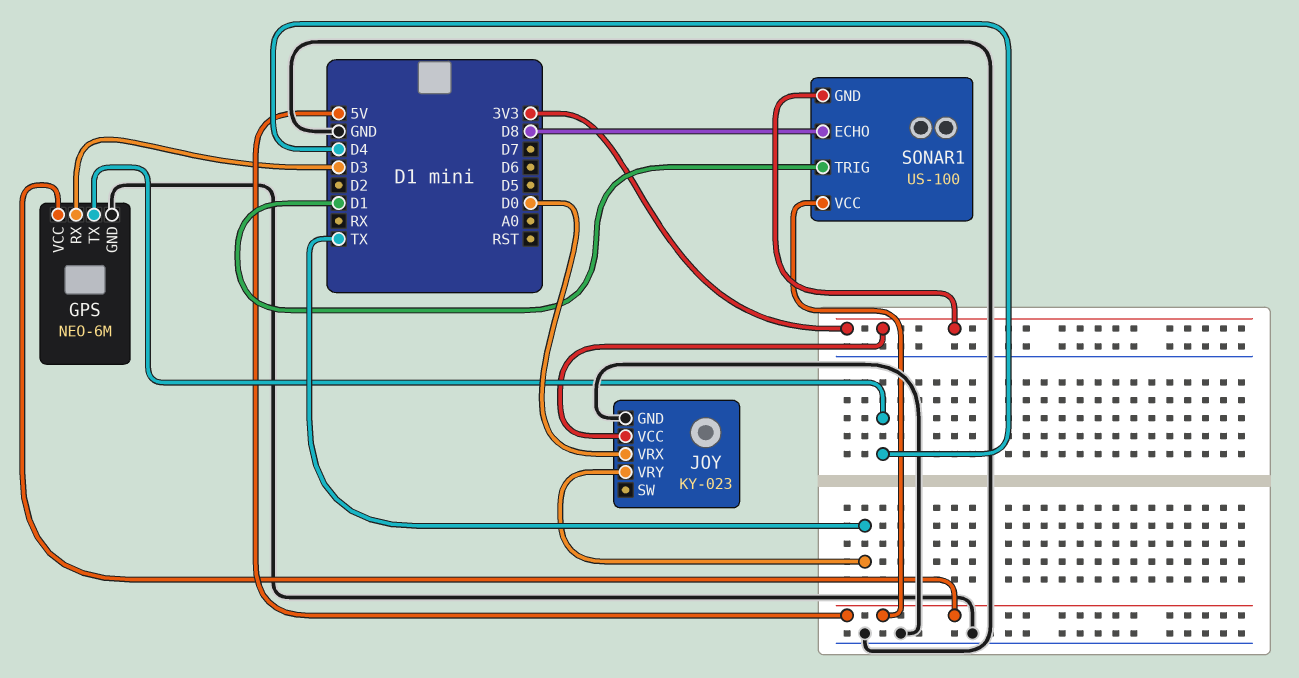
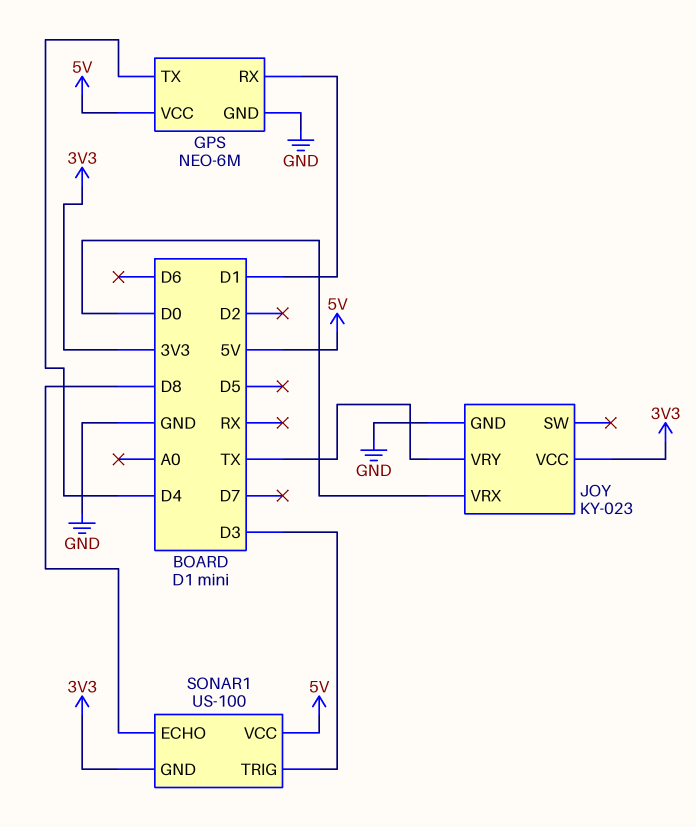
GPS pin RX: D3 -> D1
SONAR1 pin TRIG: D1 -> D3

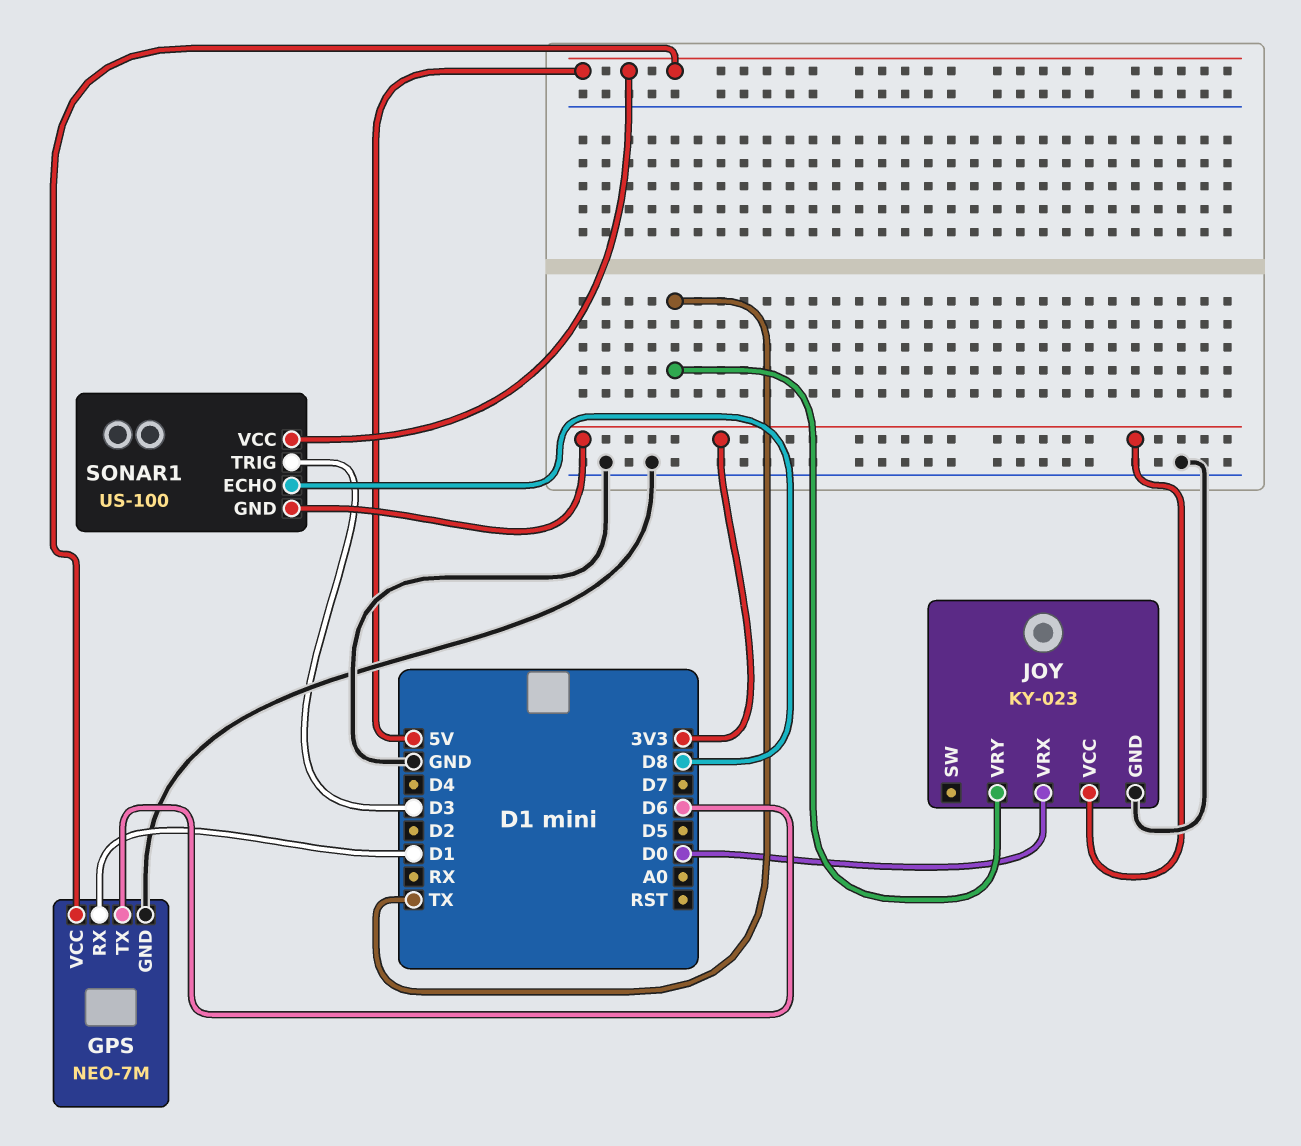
GPS: NEO-6M -> NEO-7M
GPS pin TX: D4 -> D6

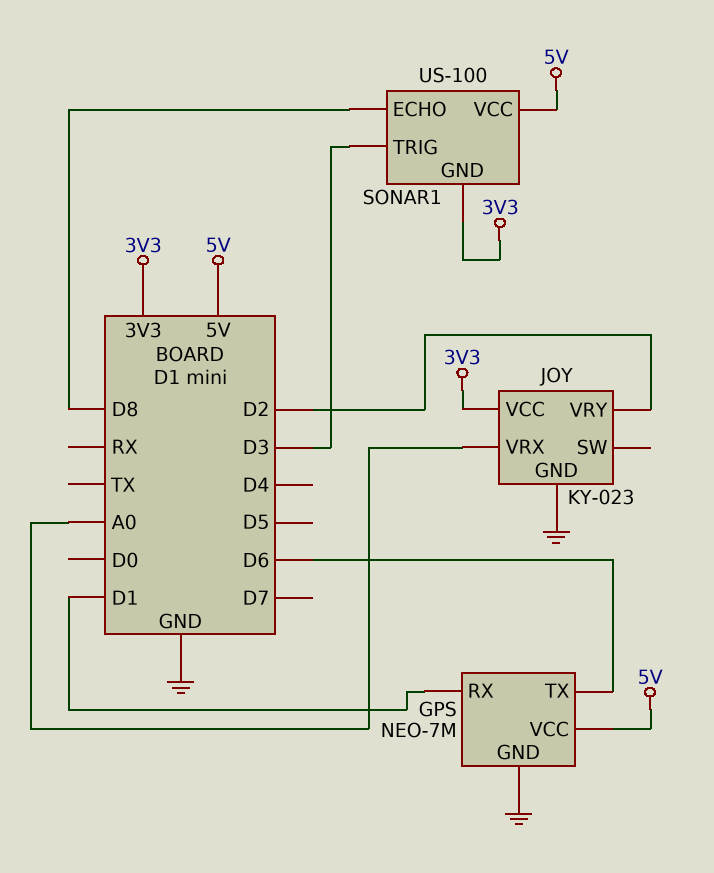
JOY pin VRX: D0 -> A0
JOY pin VRY: TX -> D2

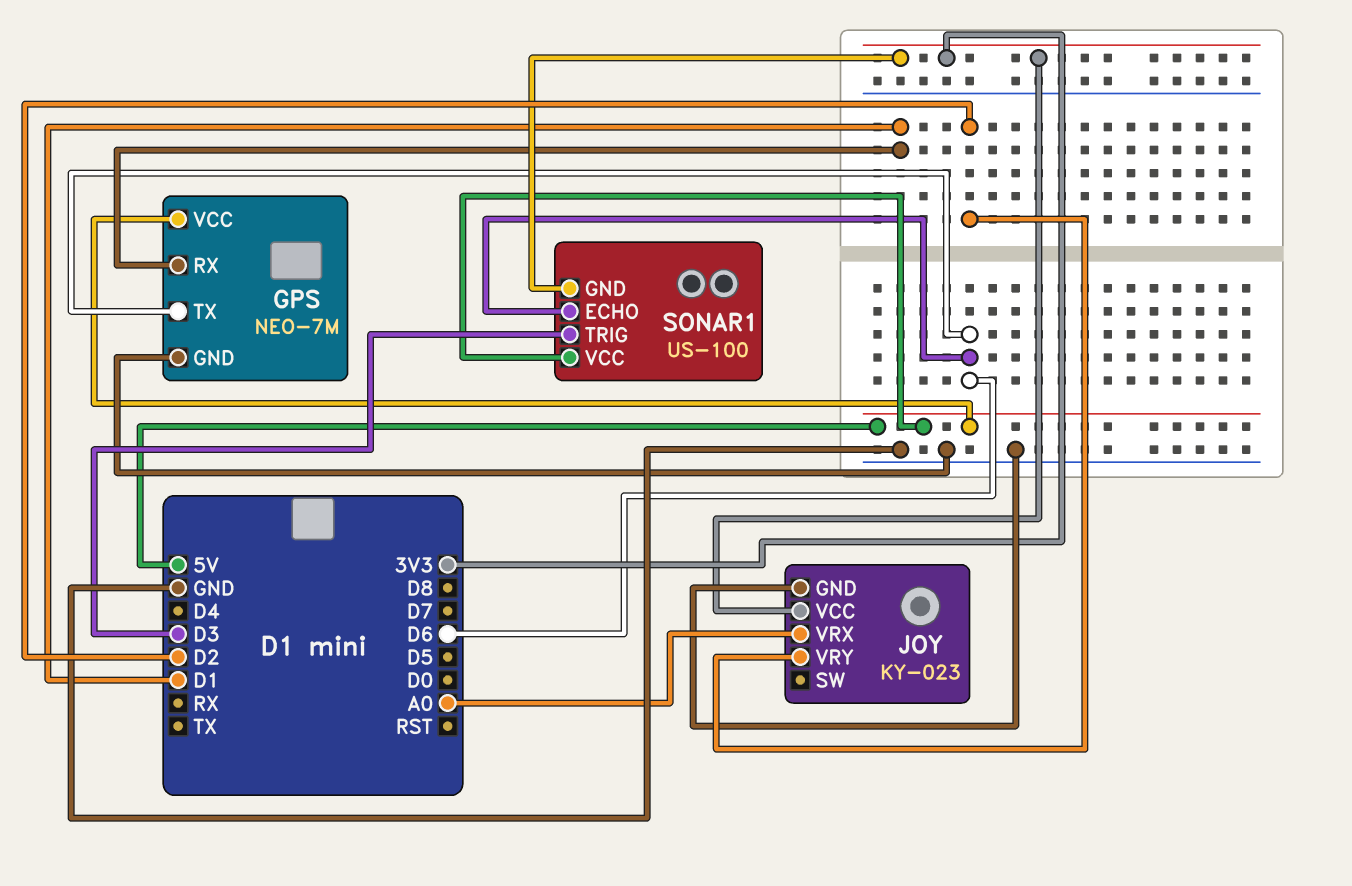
SONAR1 pin ECHO: D8 -> D6

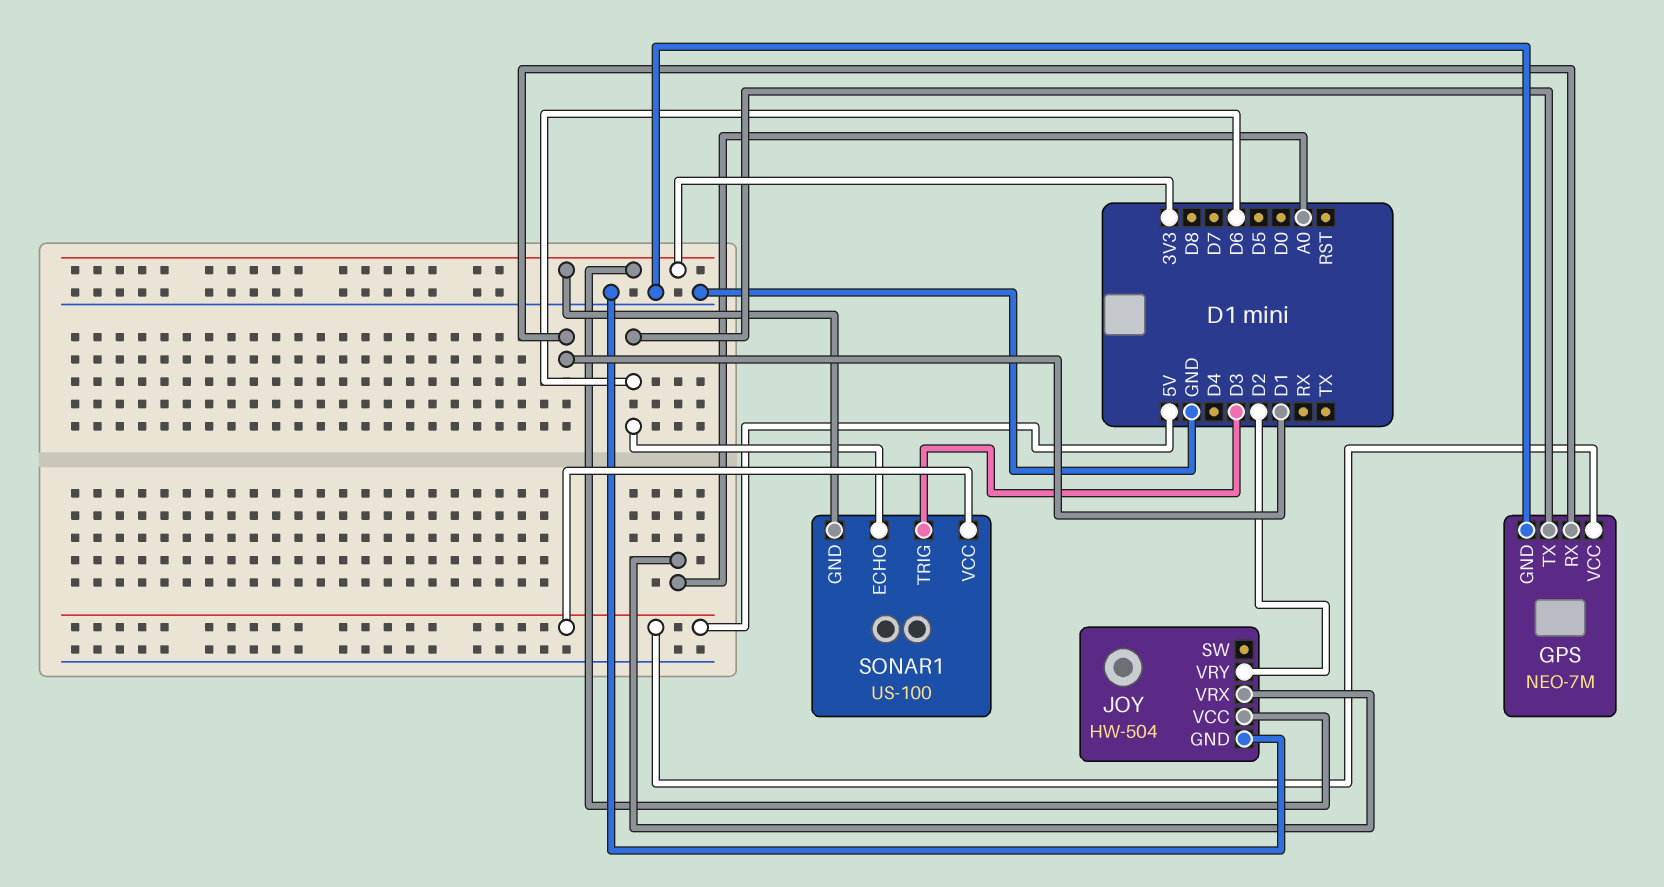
JOY: KY-023 -> HW-504

